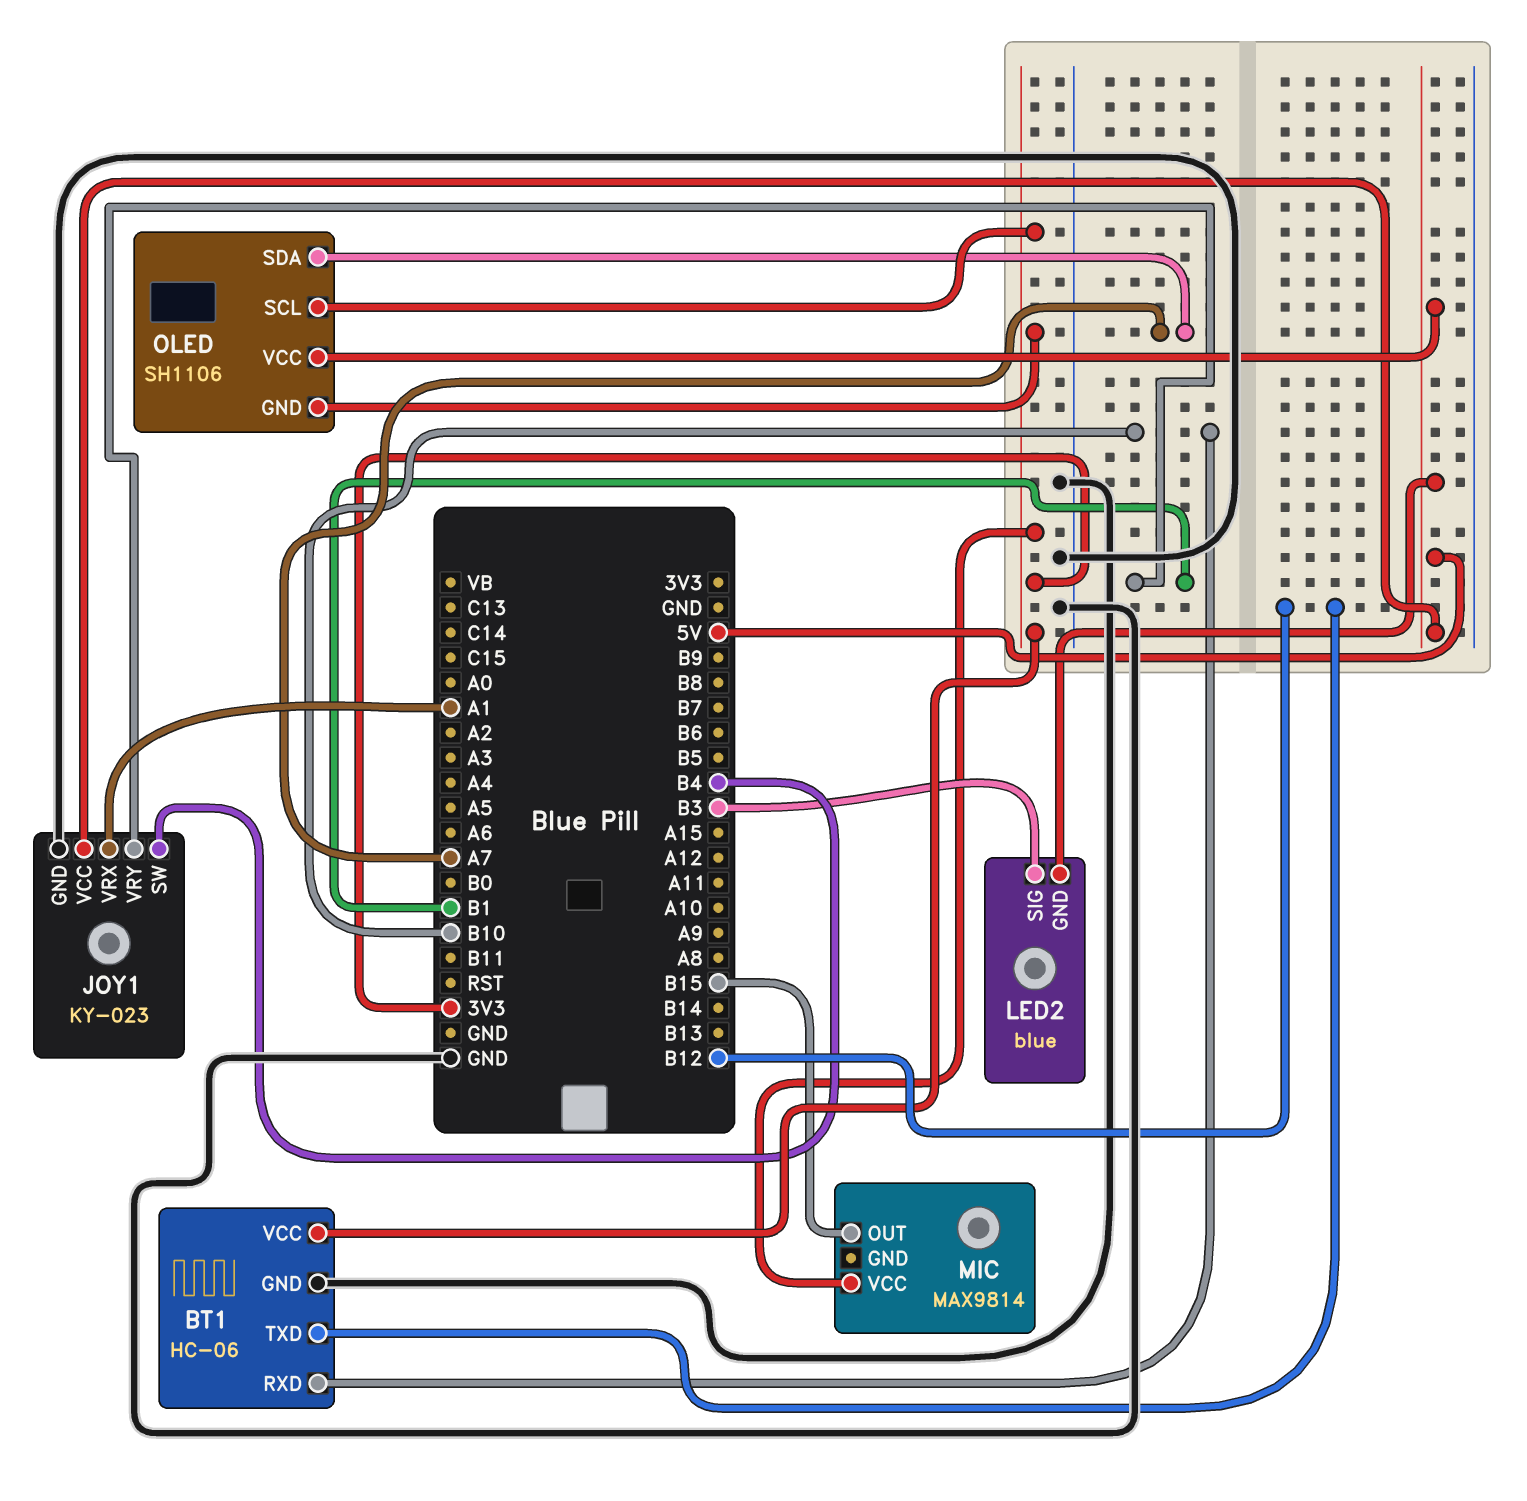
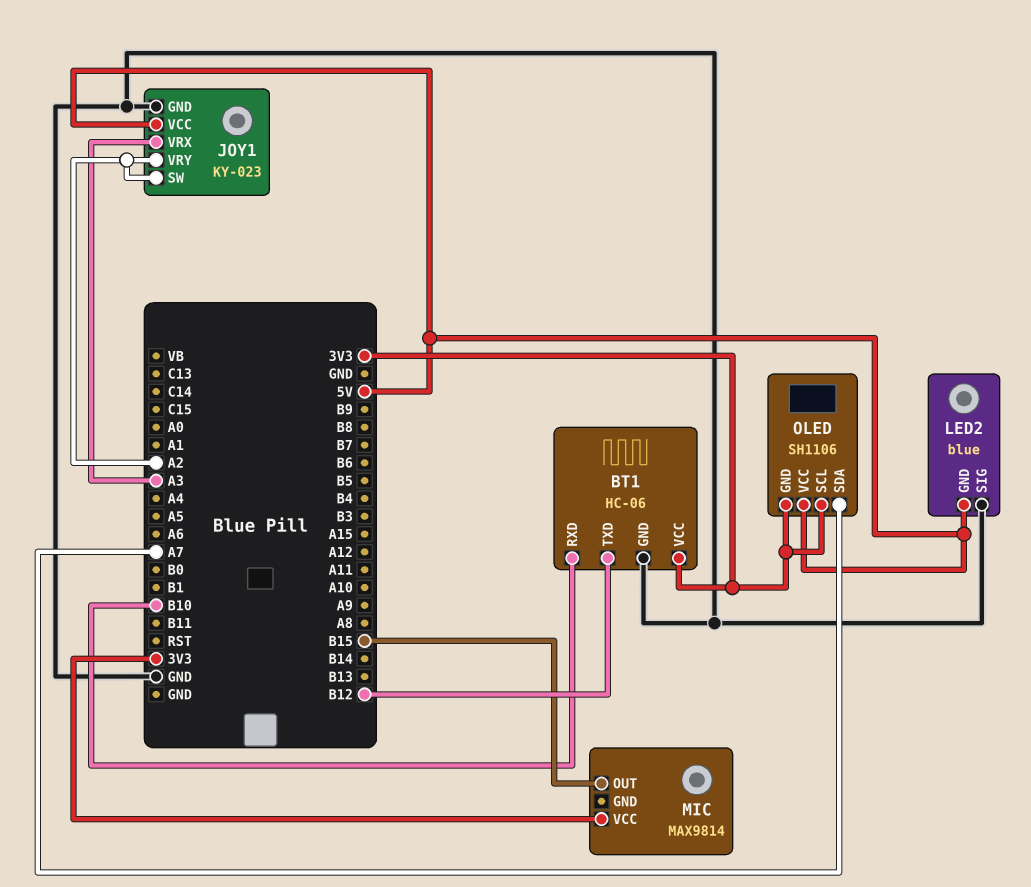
JOY1 pin SW: B4 -> A2
JOY1 pin VRX: A1 -> A3
JOY1 pin VRY: B1 -> A2
LED2 pin SIG: B3 -> GND

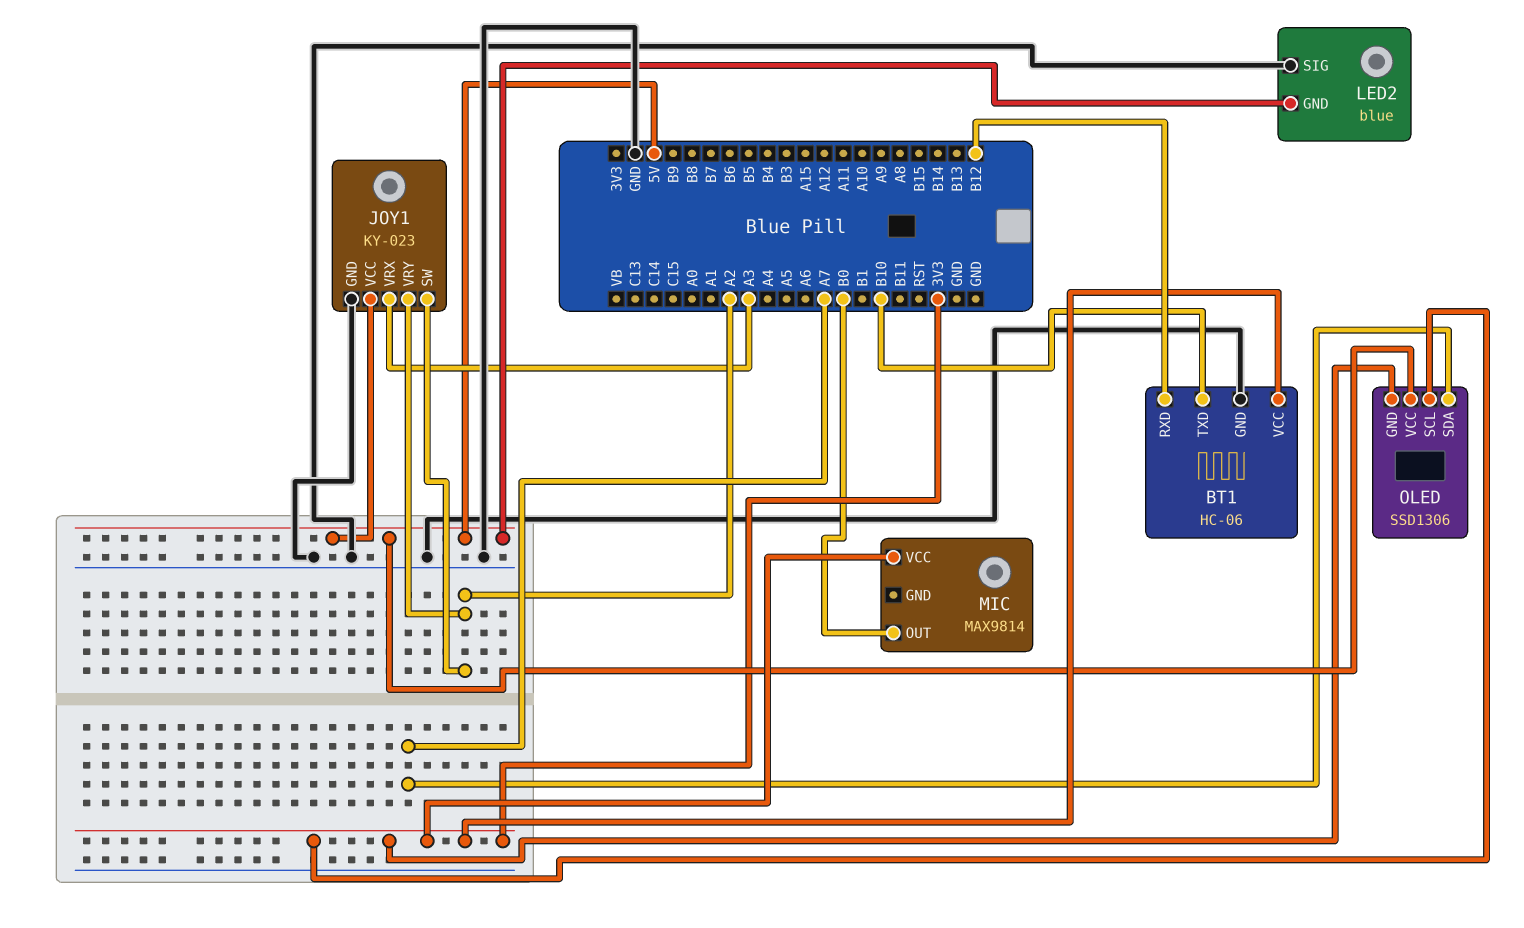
BT1 pin RXD: B10 -> B12
BT1 pin TXD: B12 -> B10
MIC pin OUT: B15 -> B0
OLED: SH1106 -> SSD1306

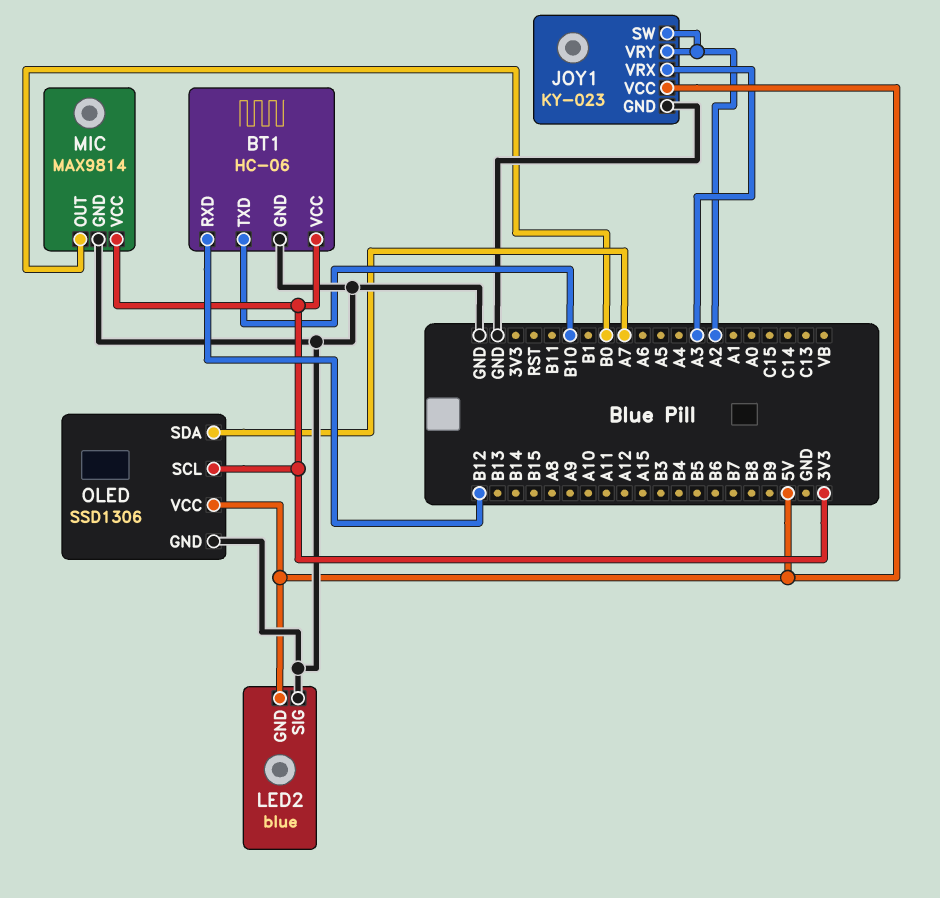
MIC pin GND: none -> GND
OLED pin GND: 3V3 -> GND

